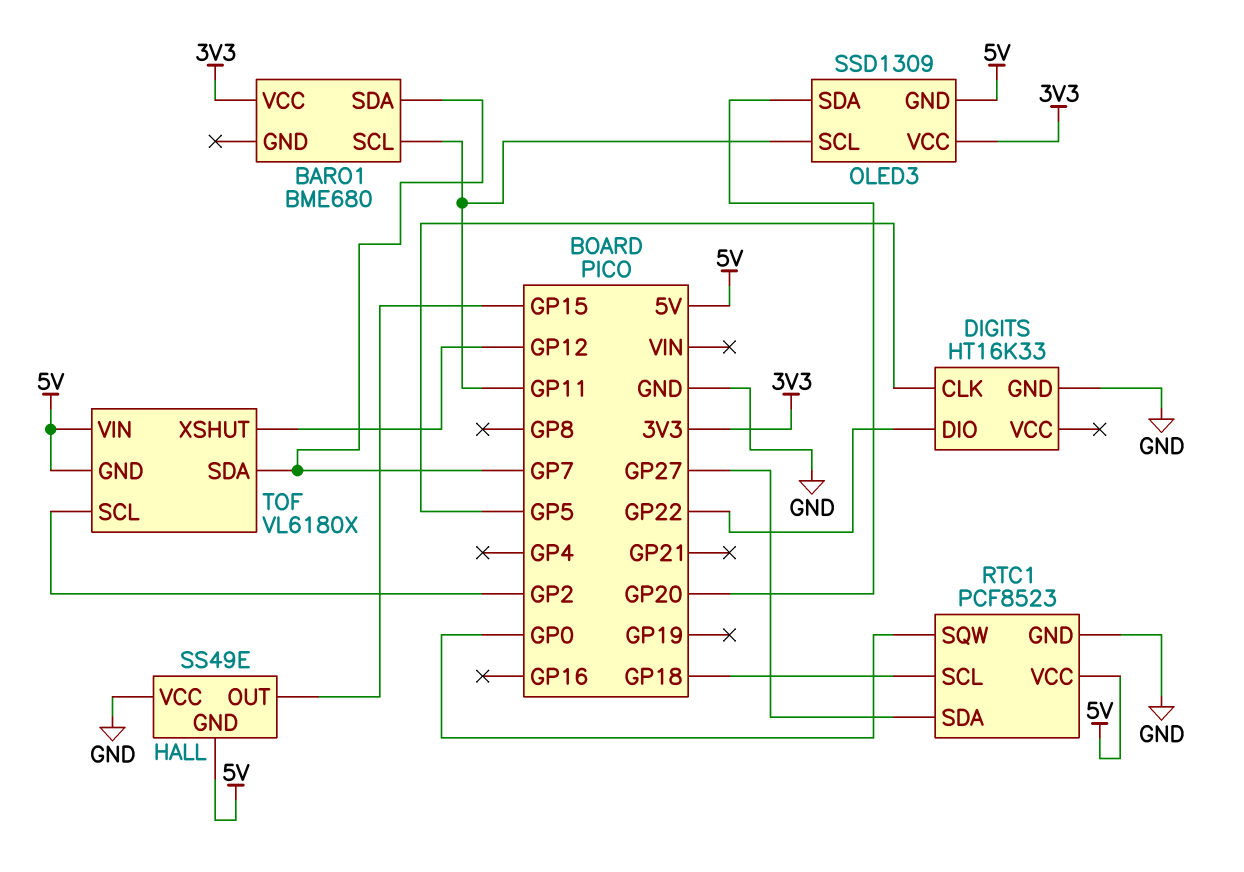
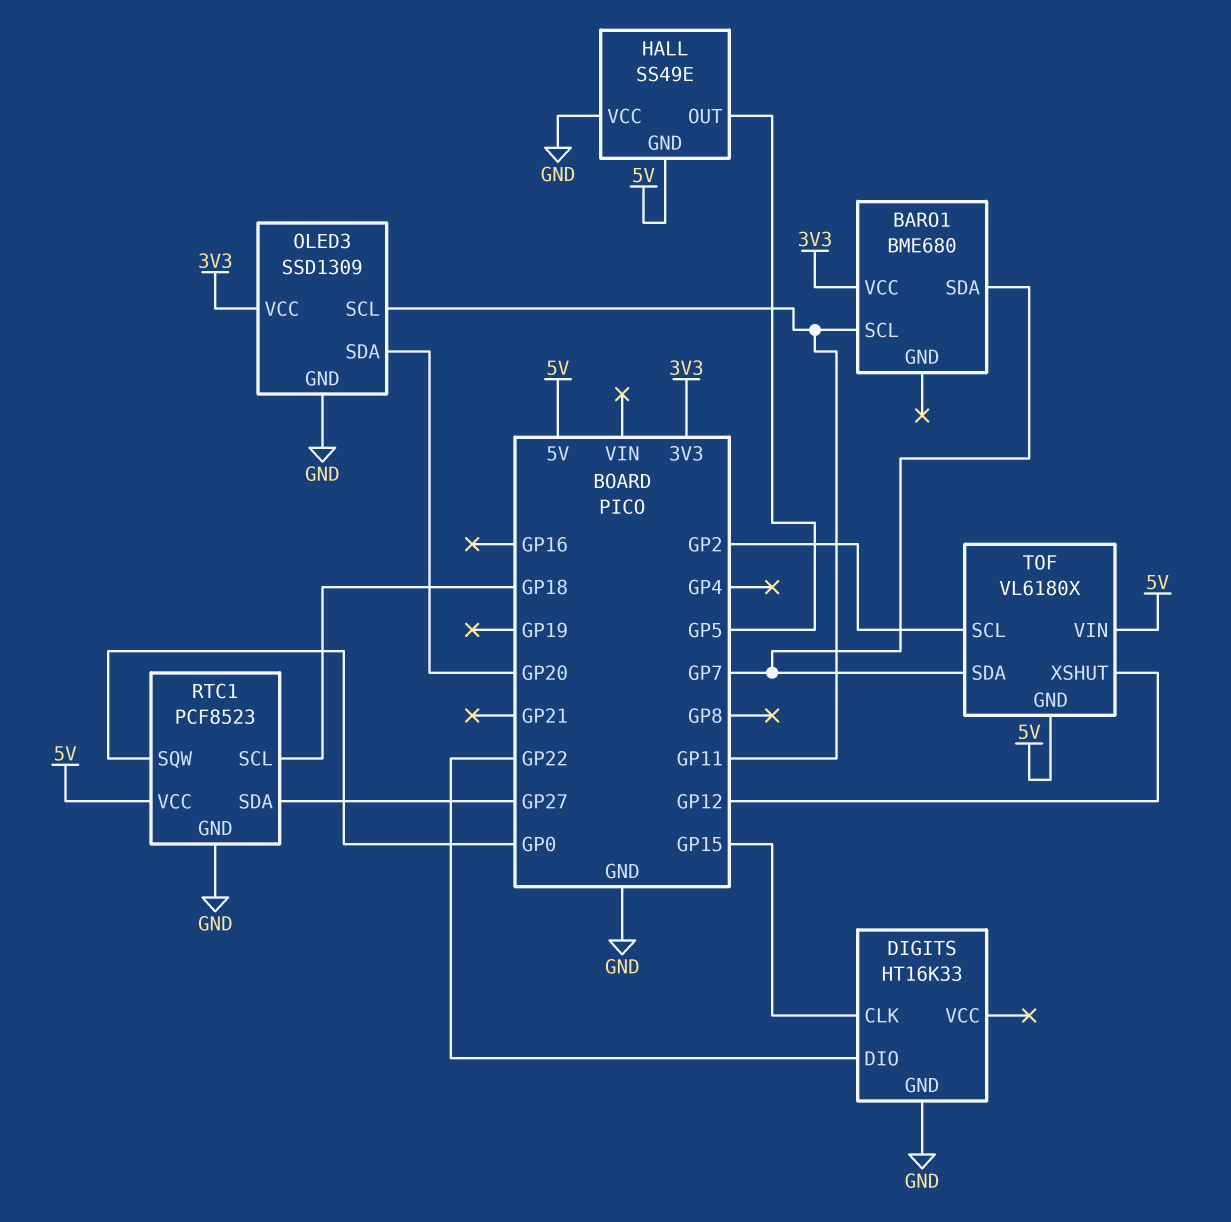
DIGITS pin CLK: GP5 -> GP15
HALL pin OUT: GP15 -> GP5
OLED3 pin GND: 5V -> GND

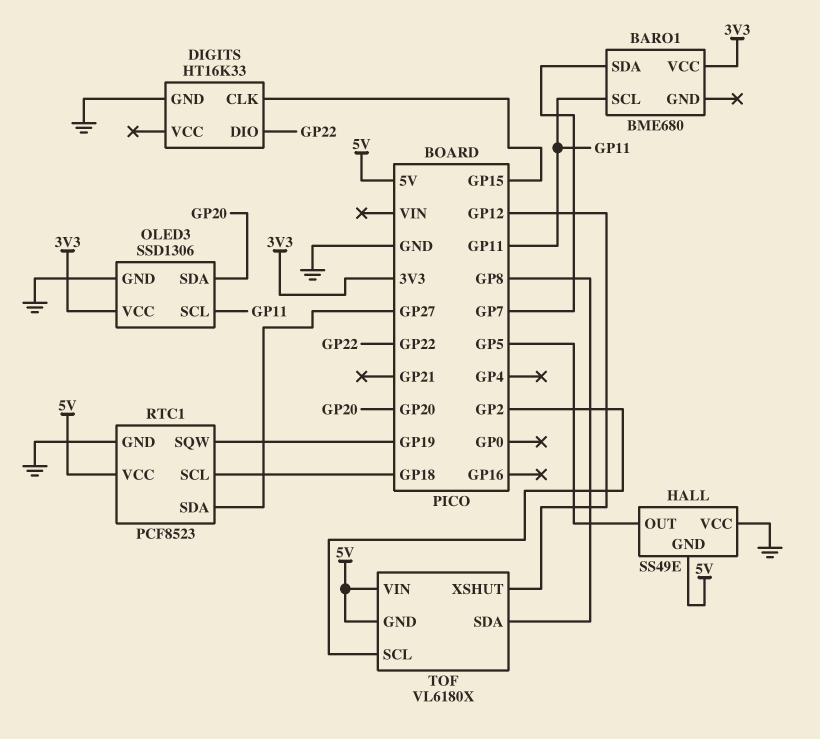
OLED3: SSD1309 -> SSD1306
RTC1 pin SQW: GP0 -> GP19
TOF pin SDA: GP7 -> GP8

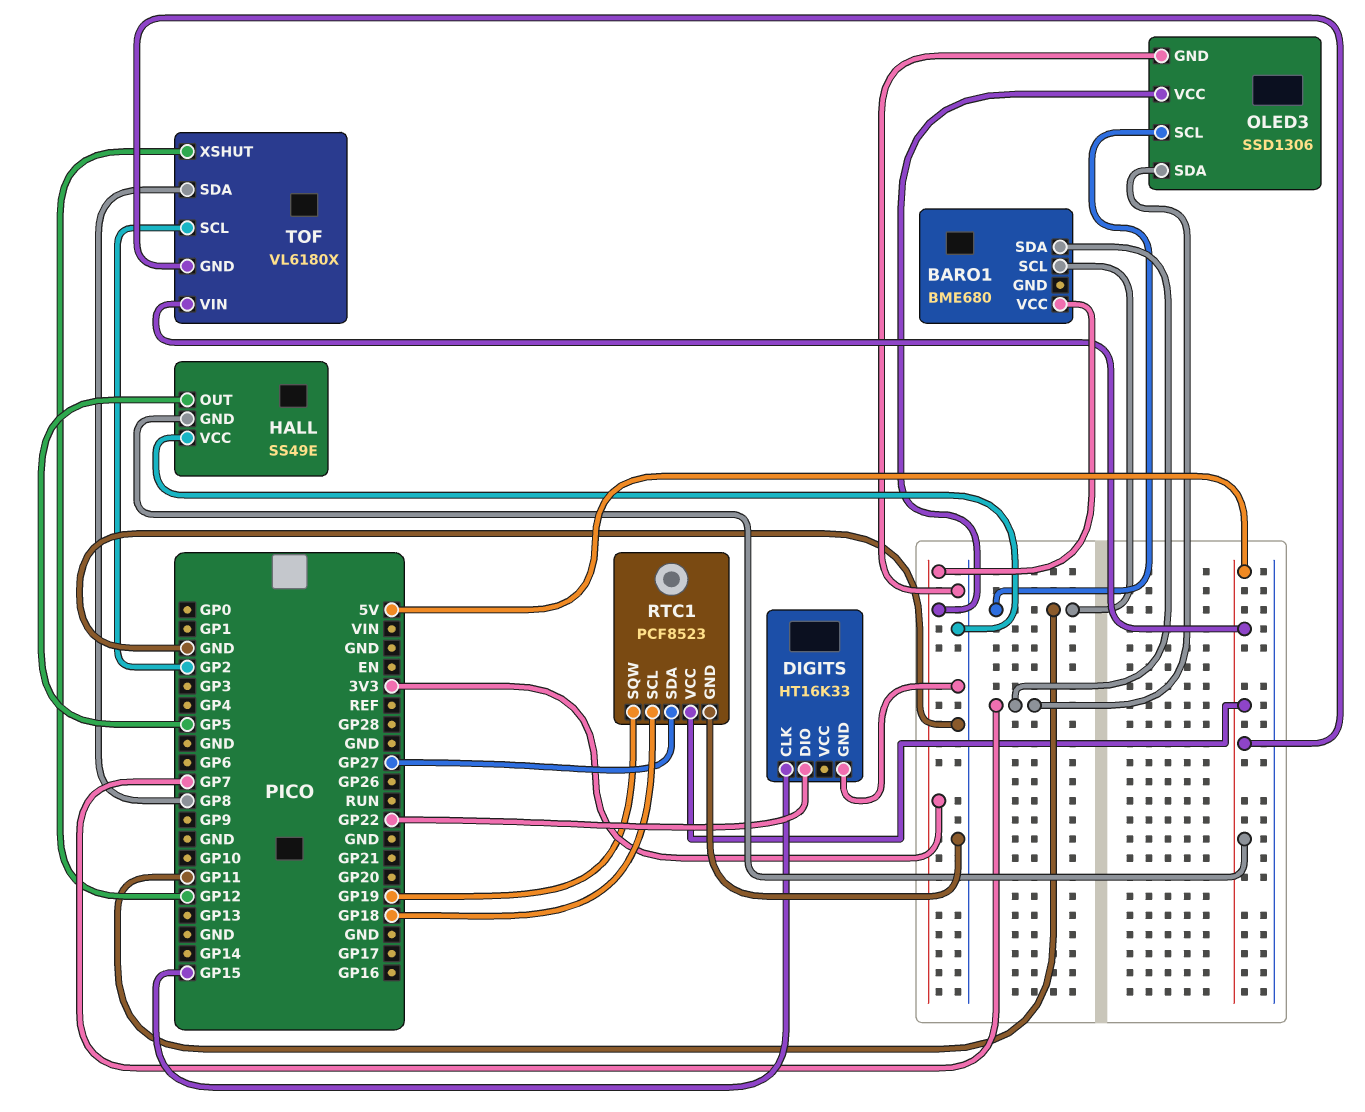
OLED3 pin SDA: GP20 -> GP7

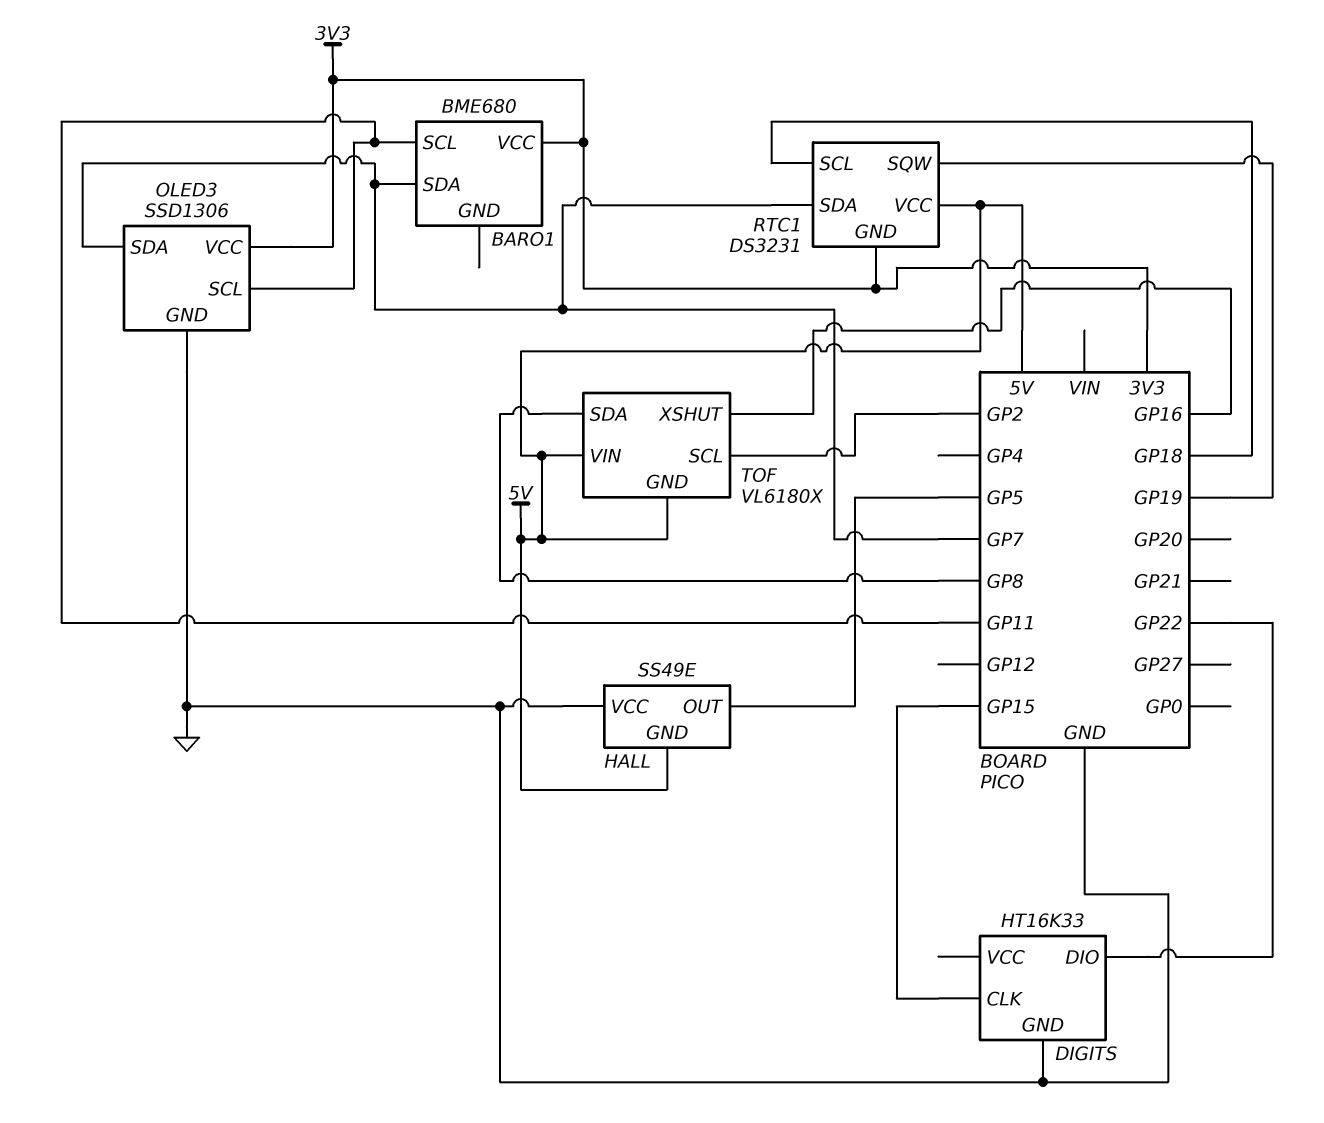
RTC1: PCF8523 -> DS3231
RTC1 pin GND: GND -> 3V3
RTC1 pin SDA: GP27 -> GP7
TOF pin XSHUT: GP12 -> GP16

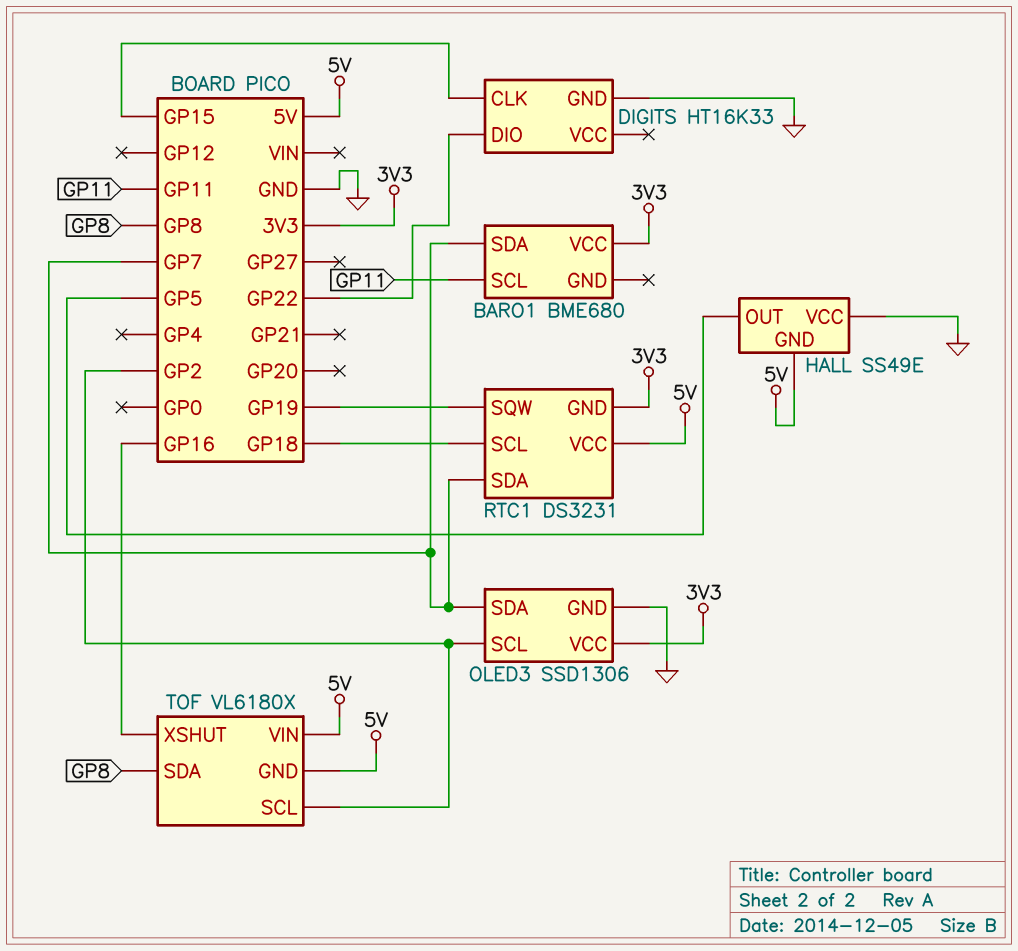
OLED3 pin SCL: GP11 -> GP2

